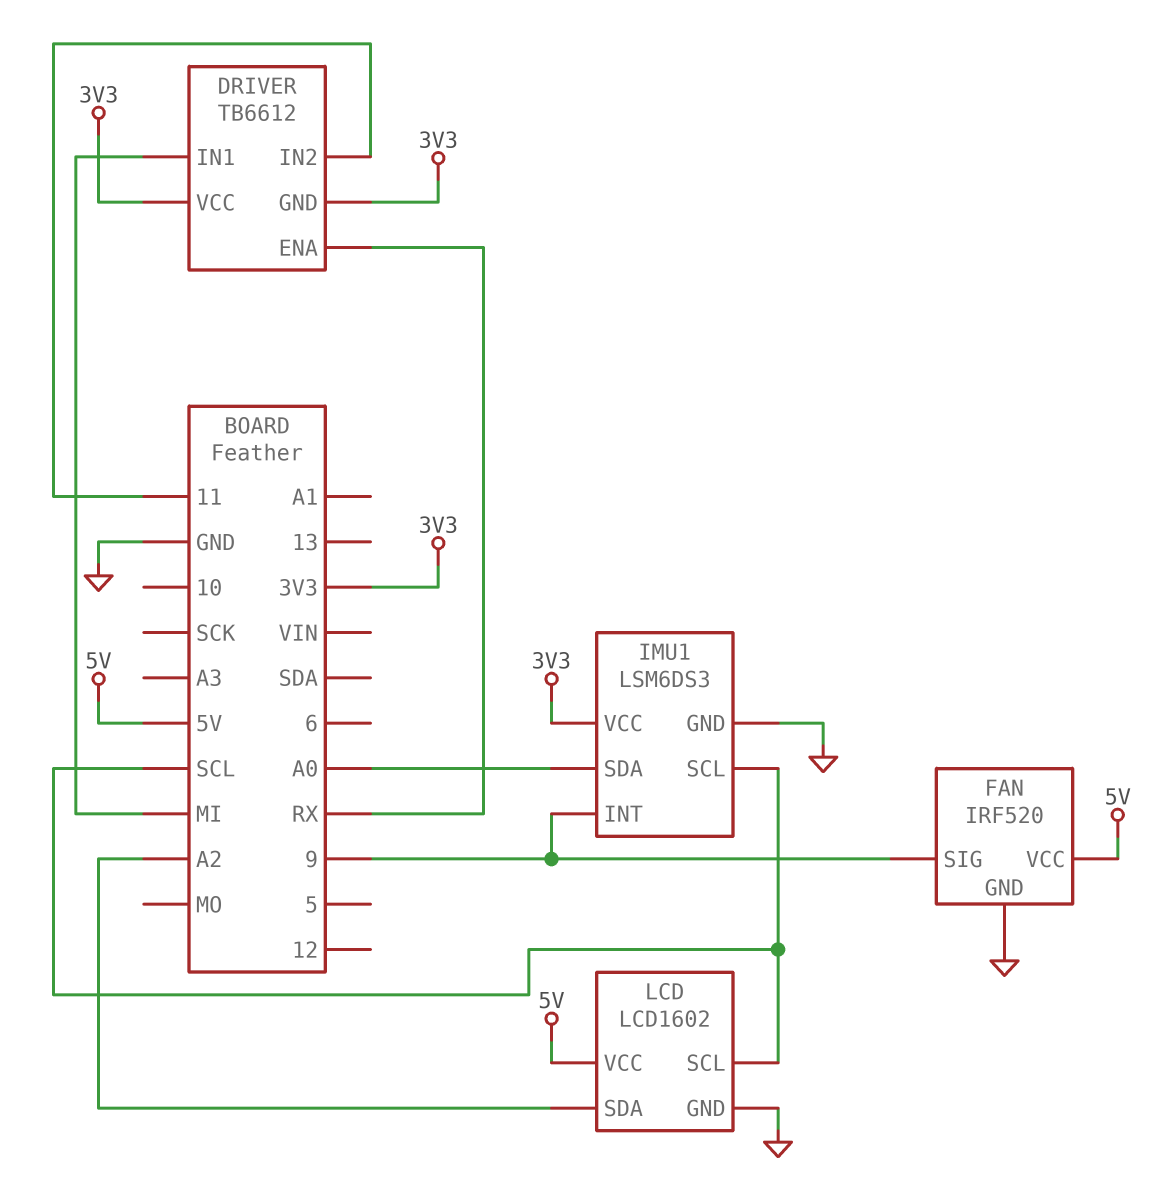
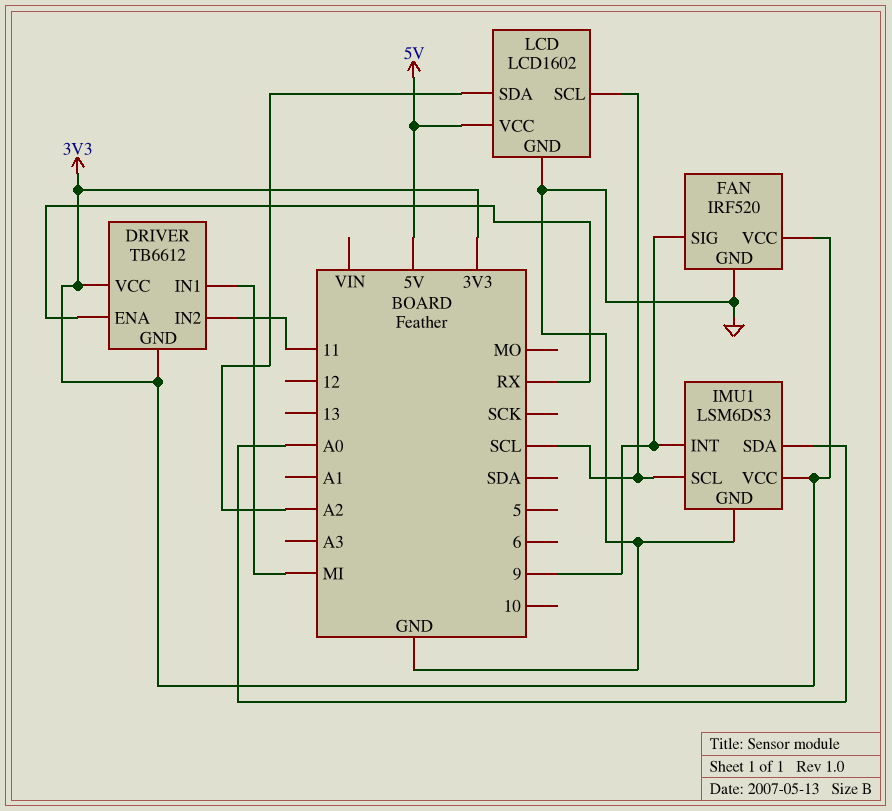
FAN pin VCC: 5V -> 3V3

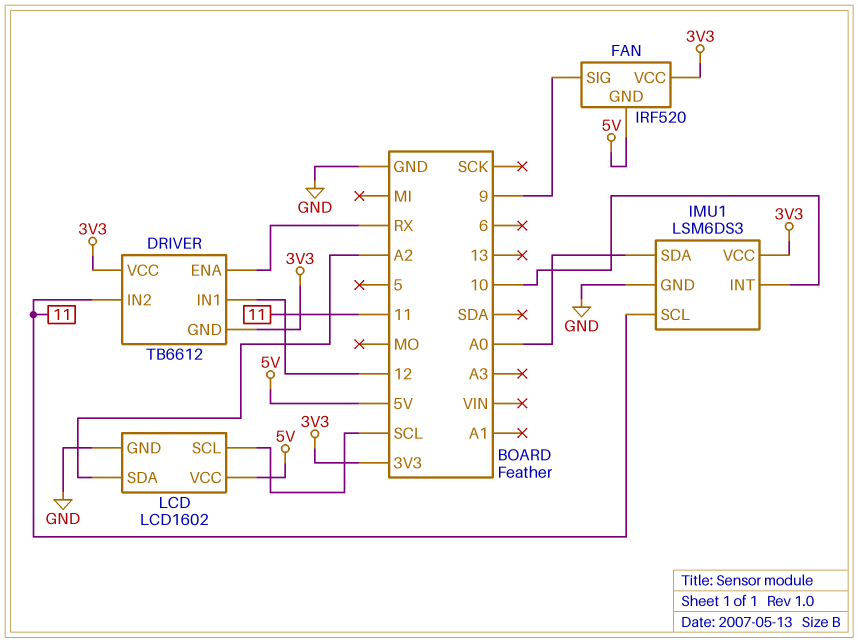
DRIVER pin IN1: MI -> 12
FAN pin GND: GND -> 5V
IMU1 pin INT: 9 -> 10
IMU1 pin SCL: SCL -> 11

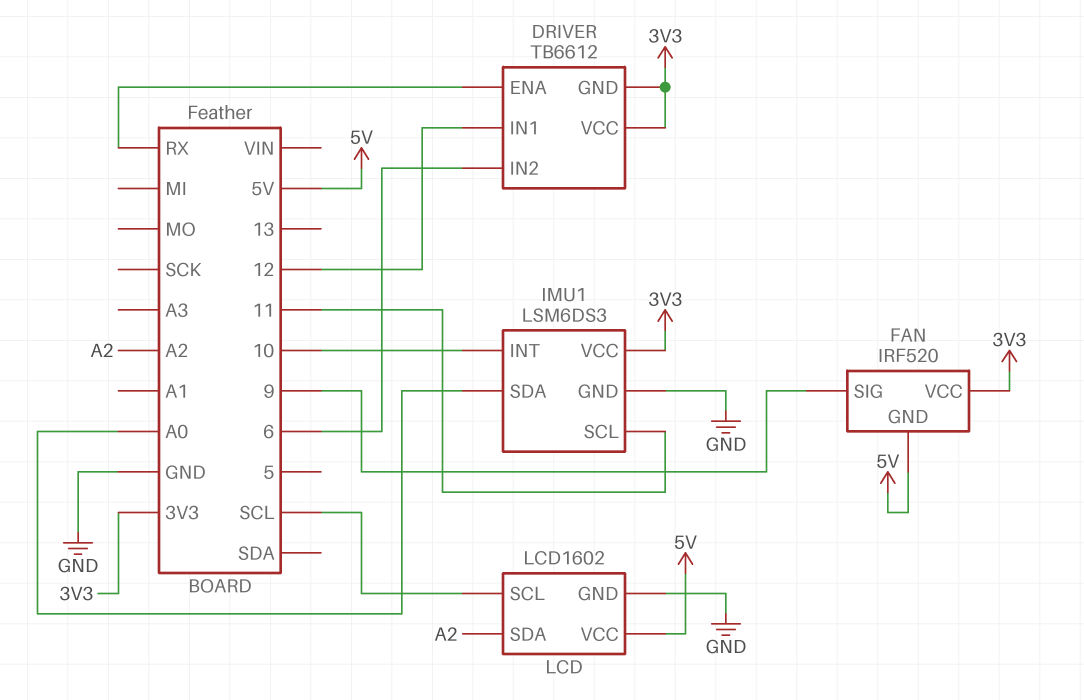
DRIVER pin IN2: 11 -> 6

